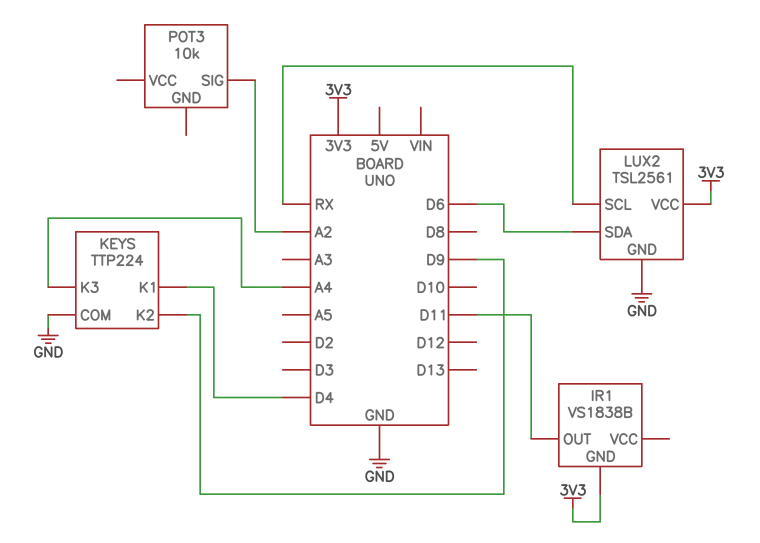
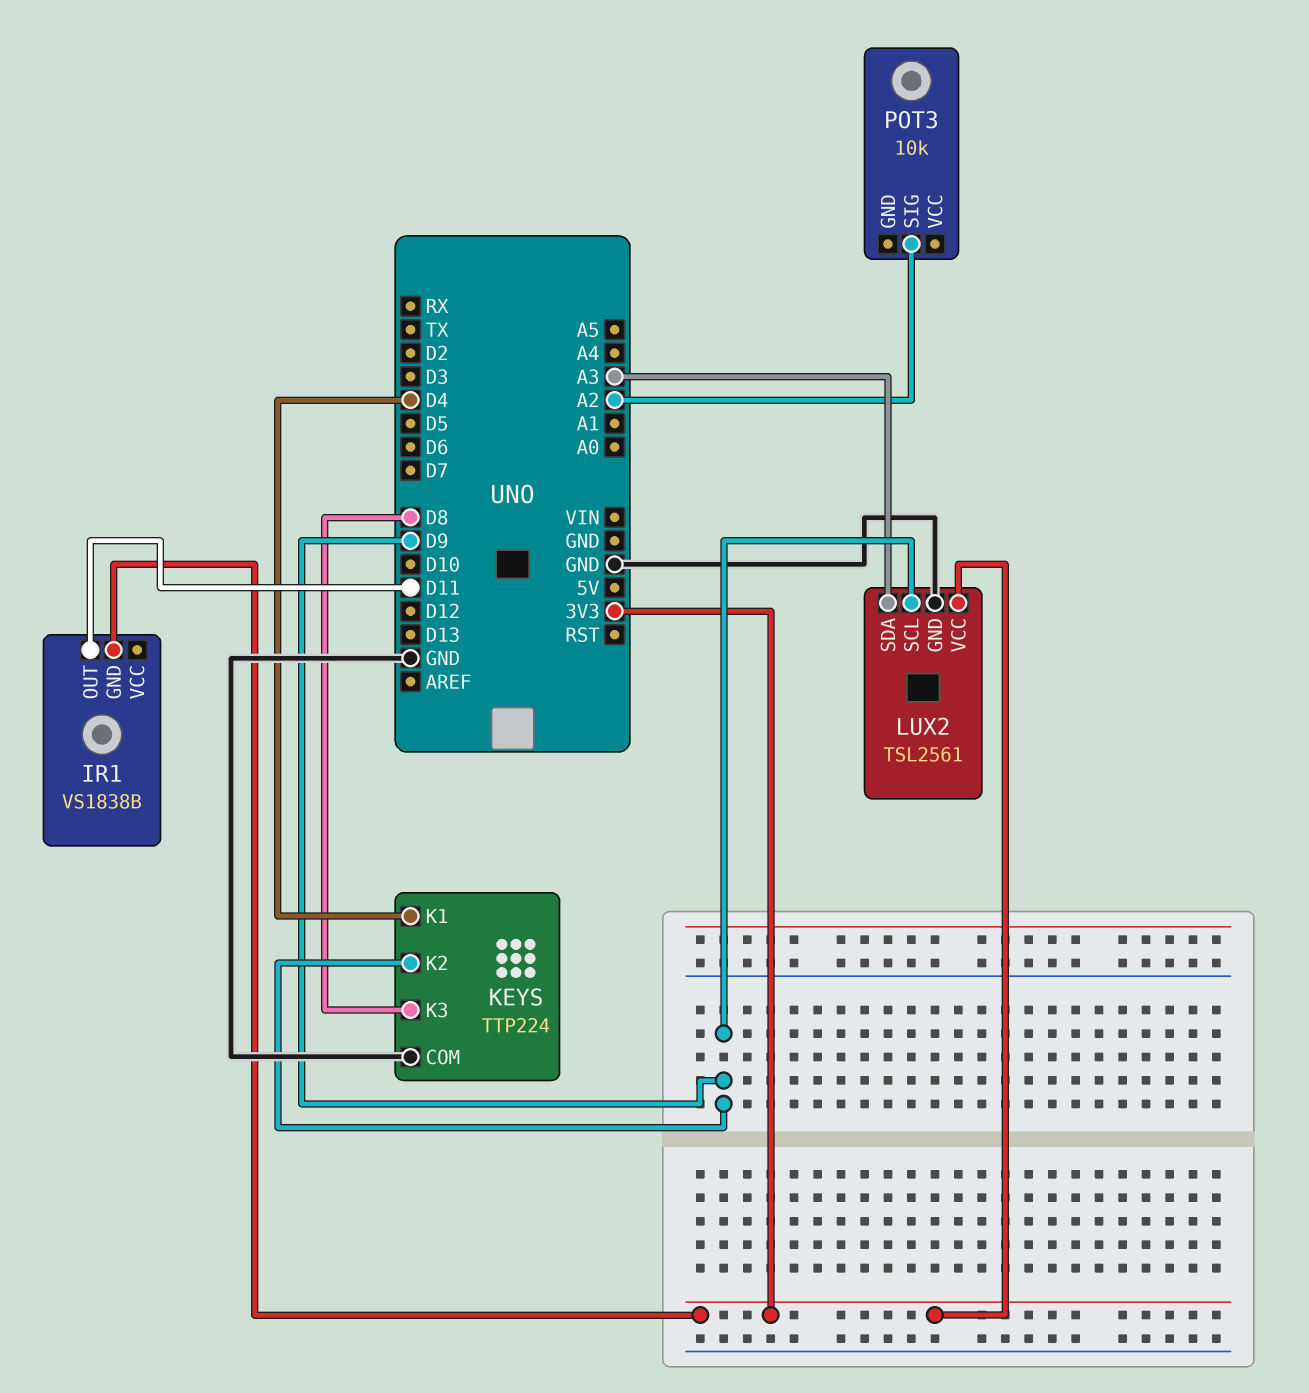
KEYS pin K3: A4 -> D8
LUX2 pin SCL: RX -> D9
LUX2 pin SDA: D6 -> A3

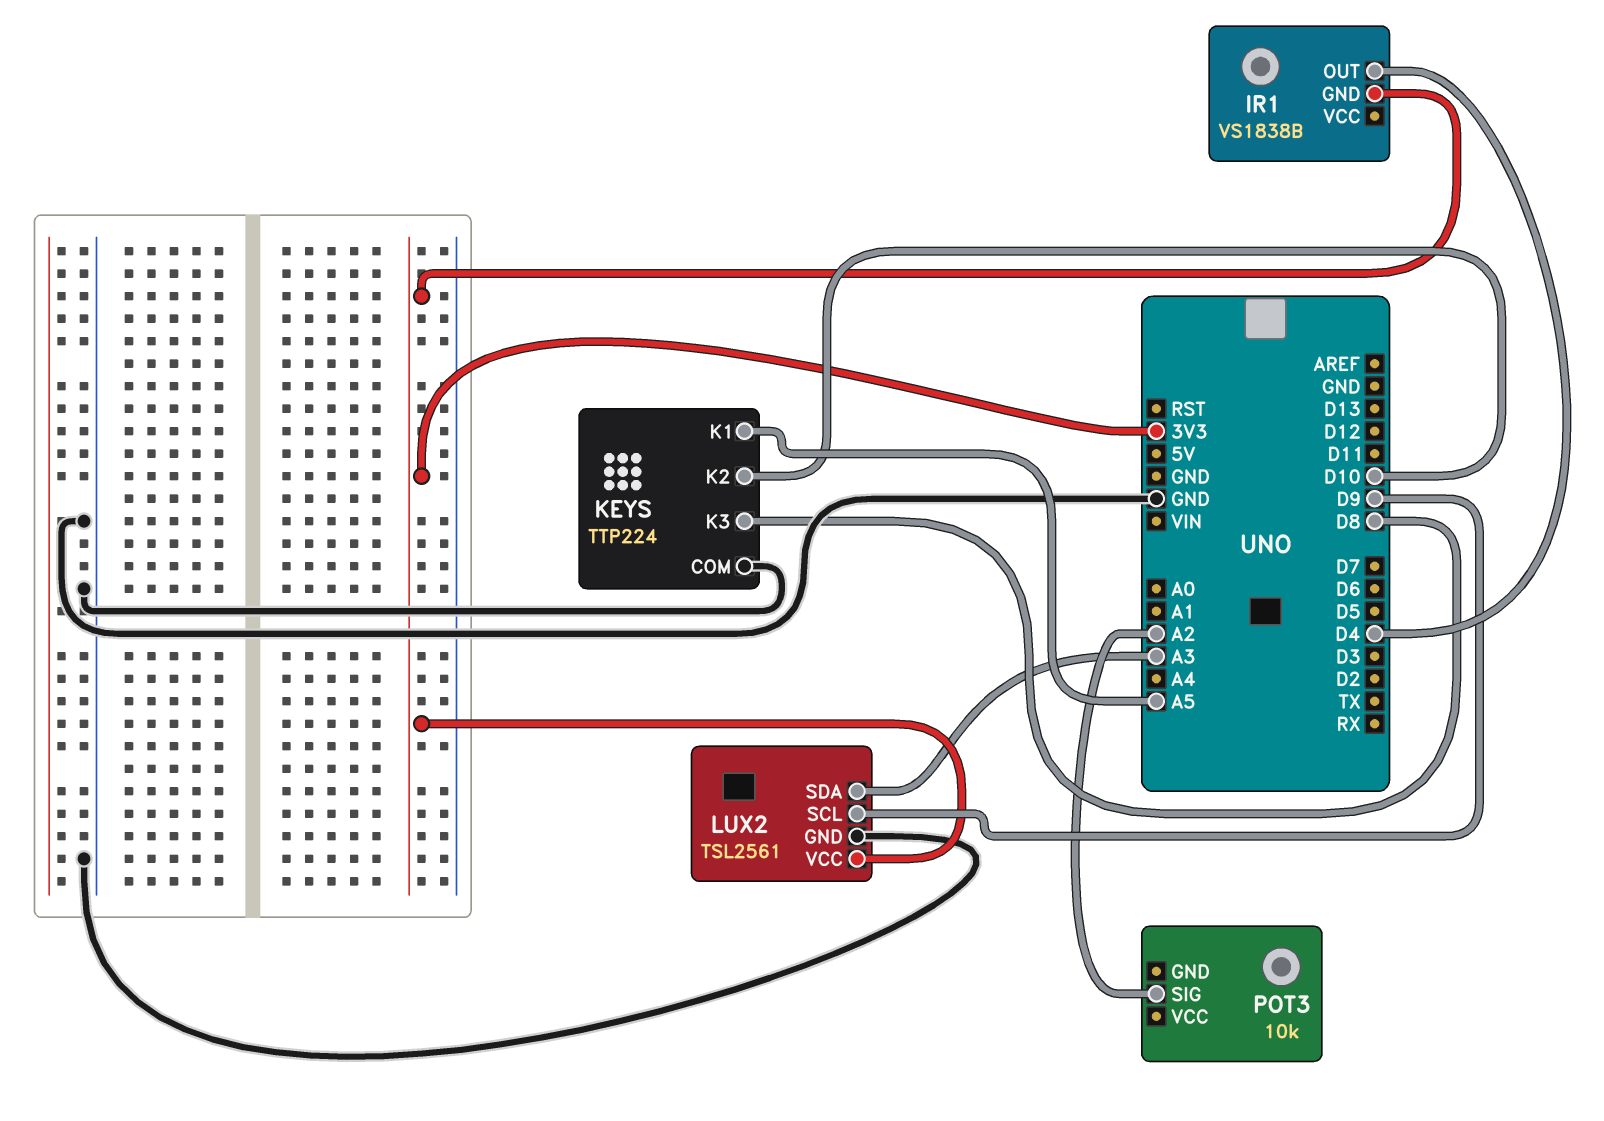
IR1 pin OUT: D11 -> D4
KEYS pin K1: D4 -> A5
KEYS pin K2: D9 -> D10

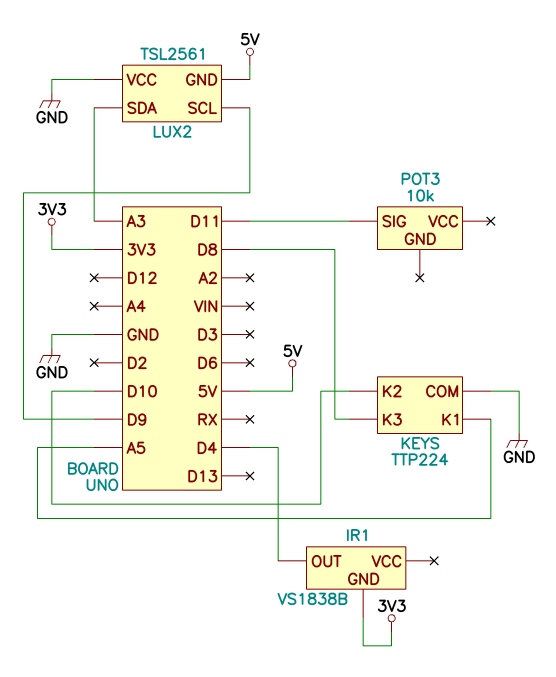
LUX2 pin GND: GND -> 5V
LUX2 pin VCC: 3V3 -> GND
POT3 pin SIG: A2 -> D11

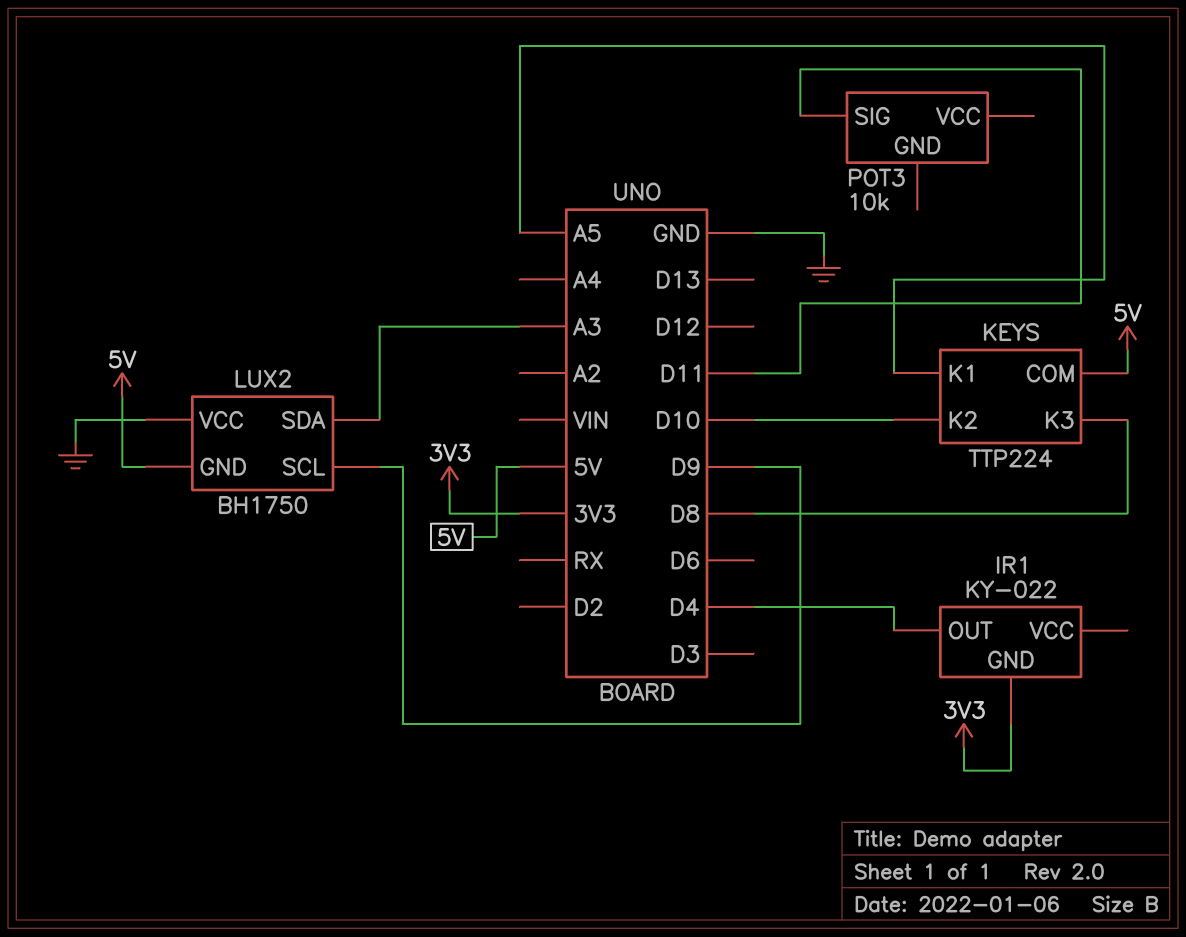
IR1: VS1838B -> KY-022
KEYS pin COM: GND -> 5V
LUX2: TSL2561 -> BH1750

